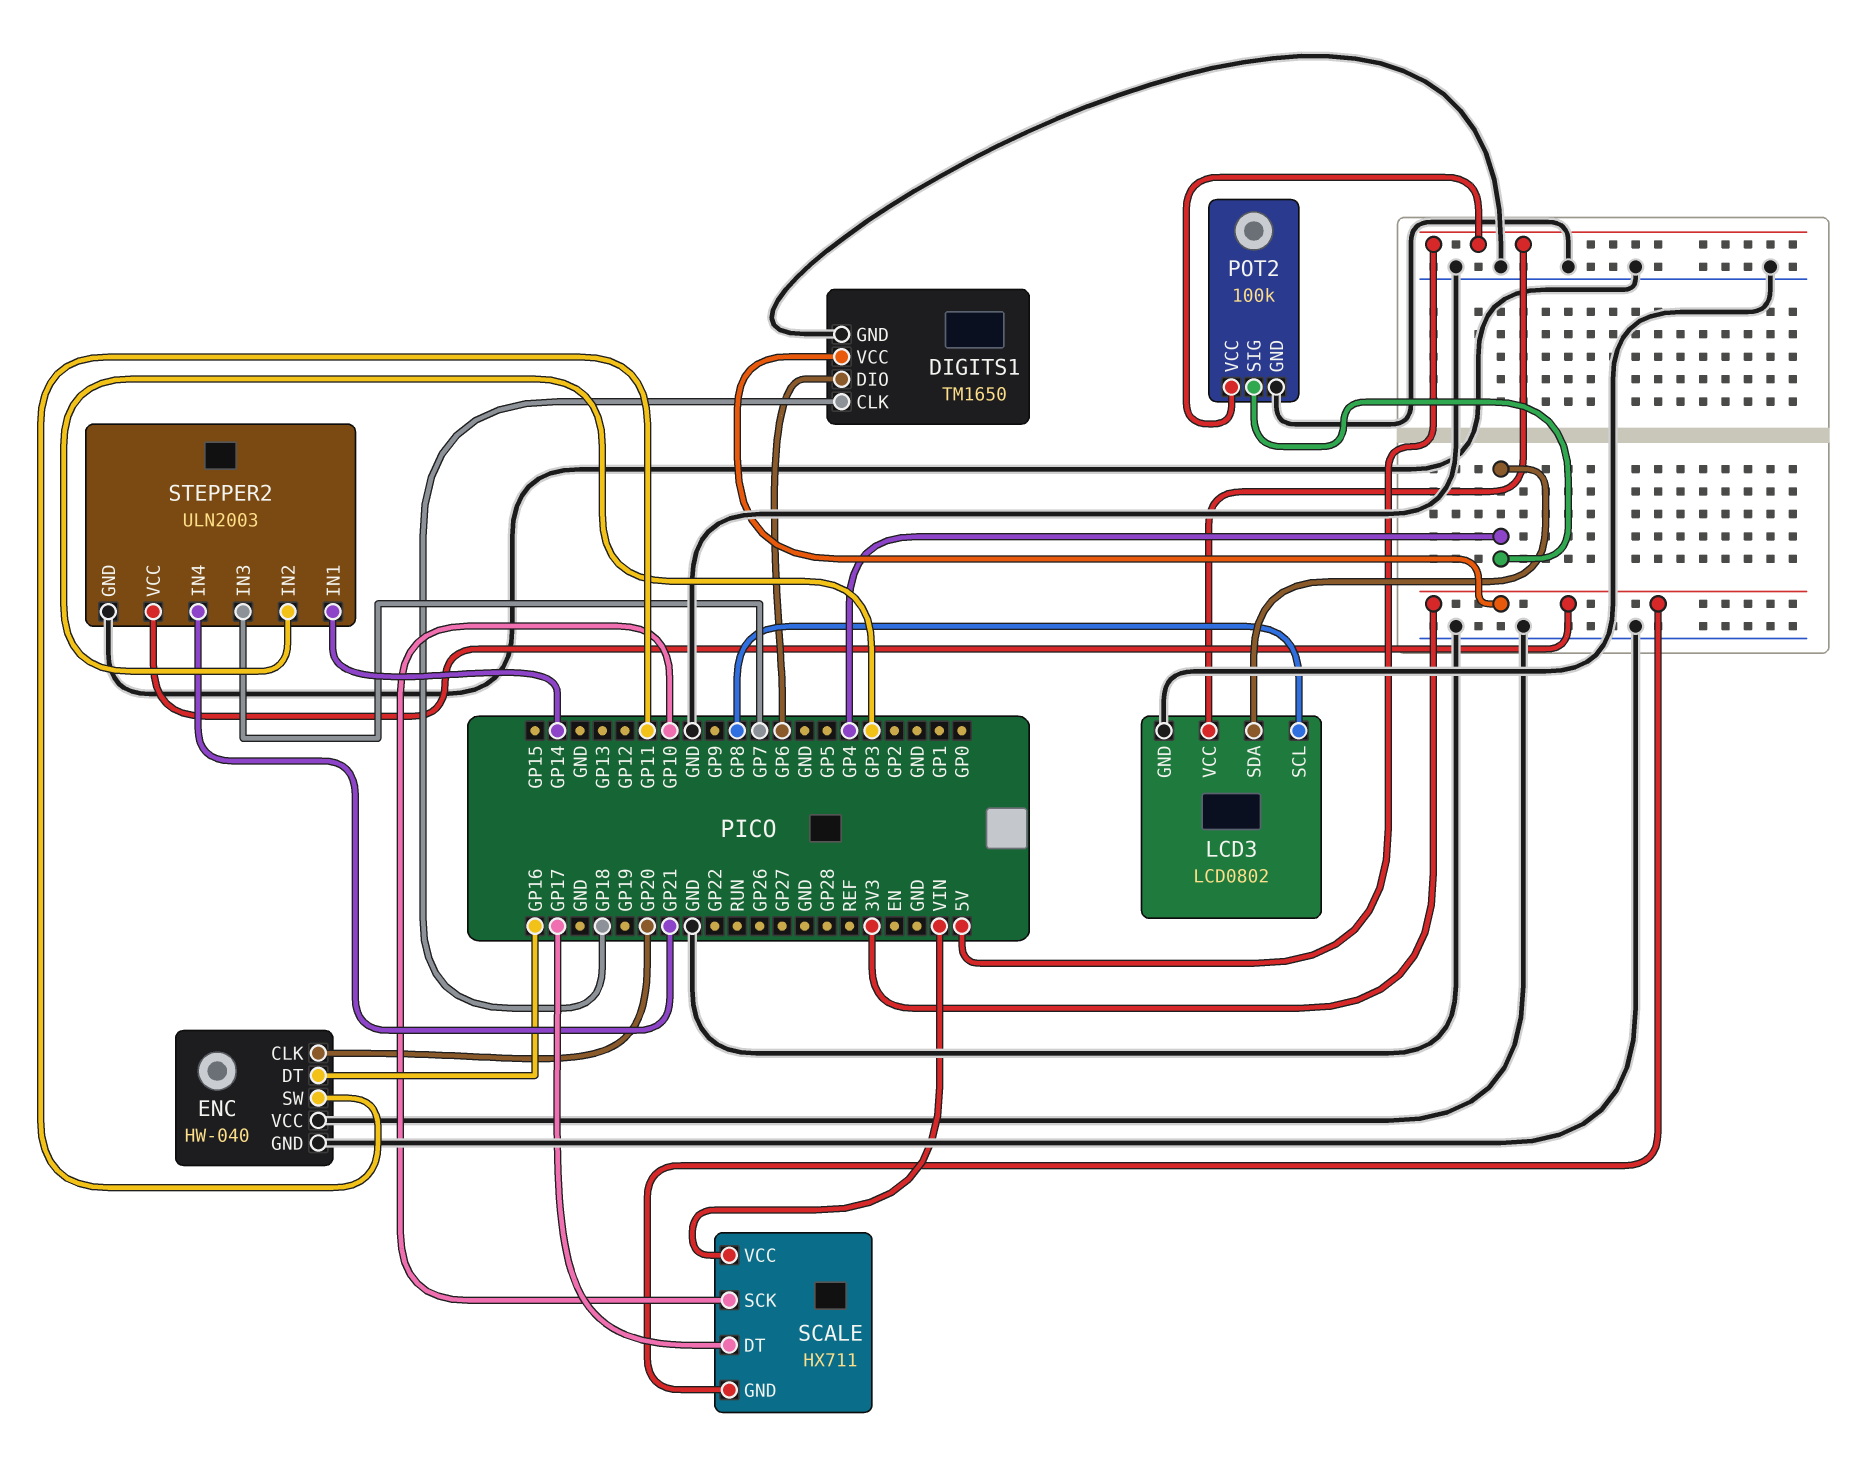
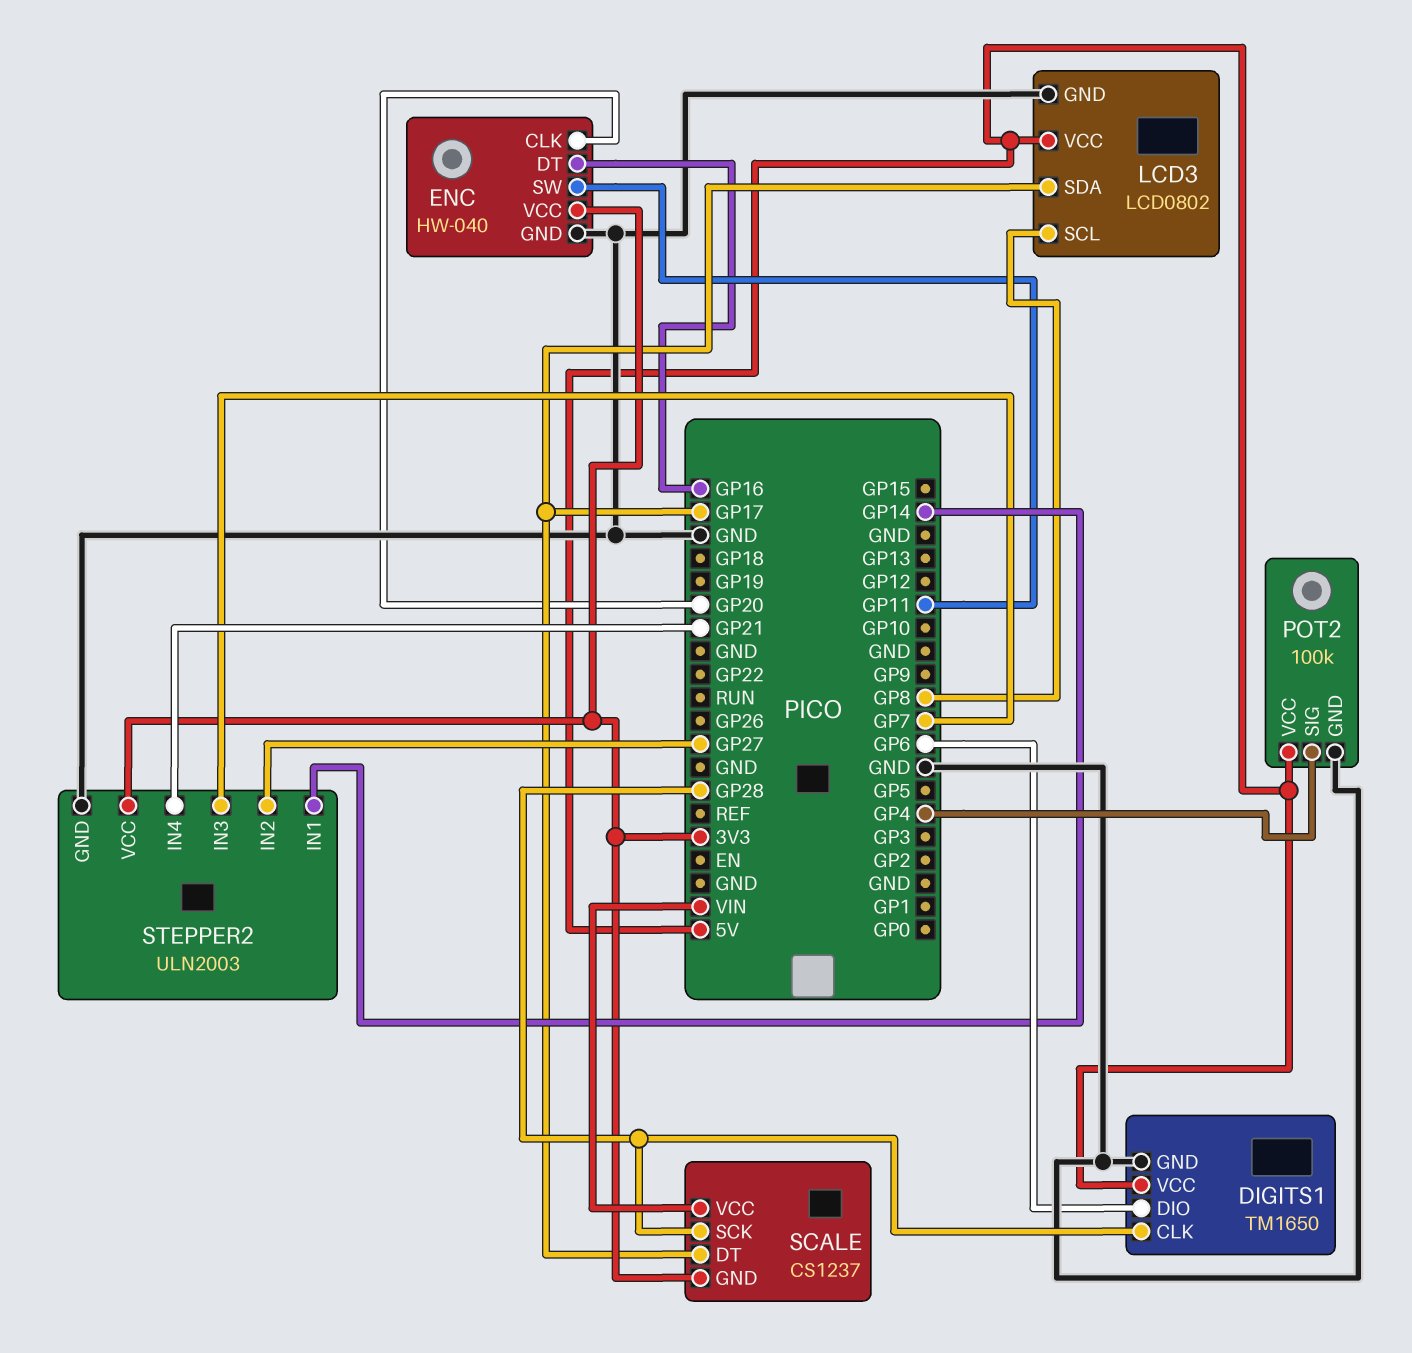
DIGITS1 pin CLK: GP18 -> GP28
DIGITS1 pin VCC: 3V3 -> 5V
ENC pin VCC: GND -> 3V3
LCD3 pin SDA: GP4 -> GP17
SCALE: HX711 -> CS1237
SCALE pin SCK: GP10 -> GP28
STEPPER2 pin IN2: GP3 -> GP27

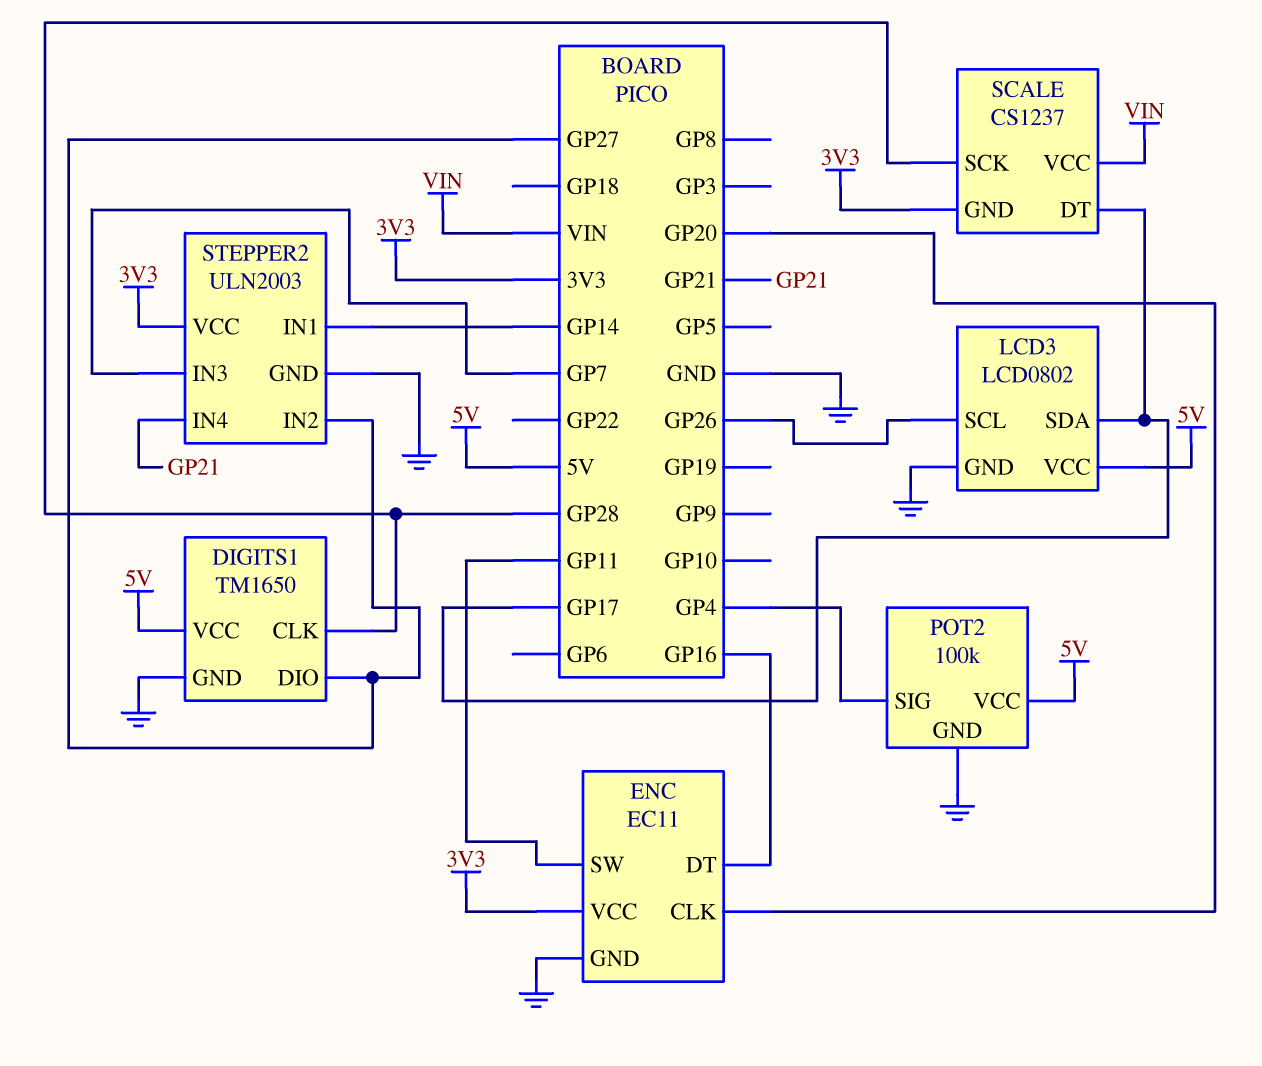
DIGITS1 pin DIO: GP6 -> GP27
ENC: HW-040 -> EC11
LCD3 pin SCL: GP8 -> GP26

